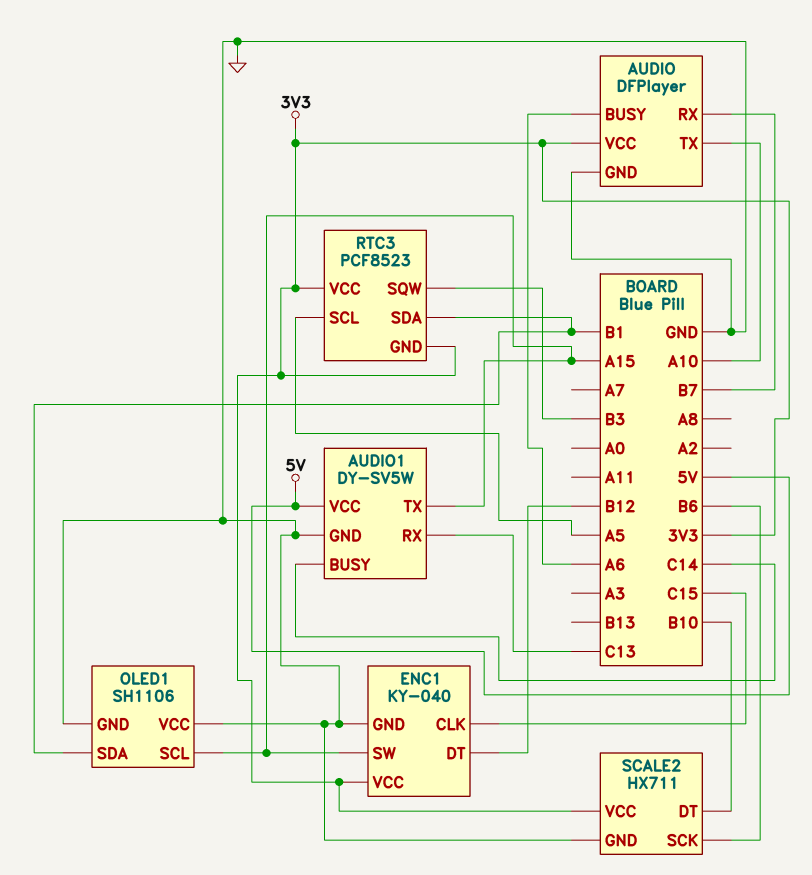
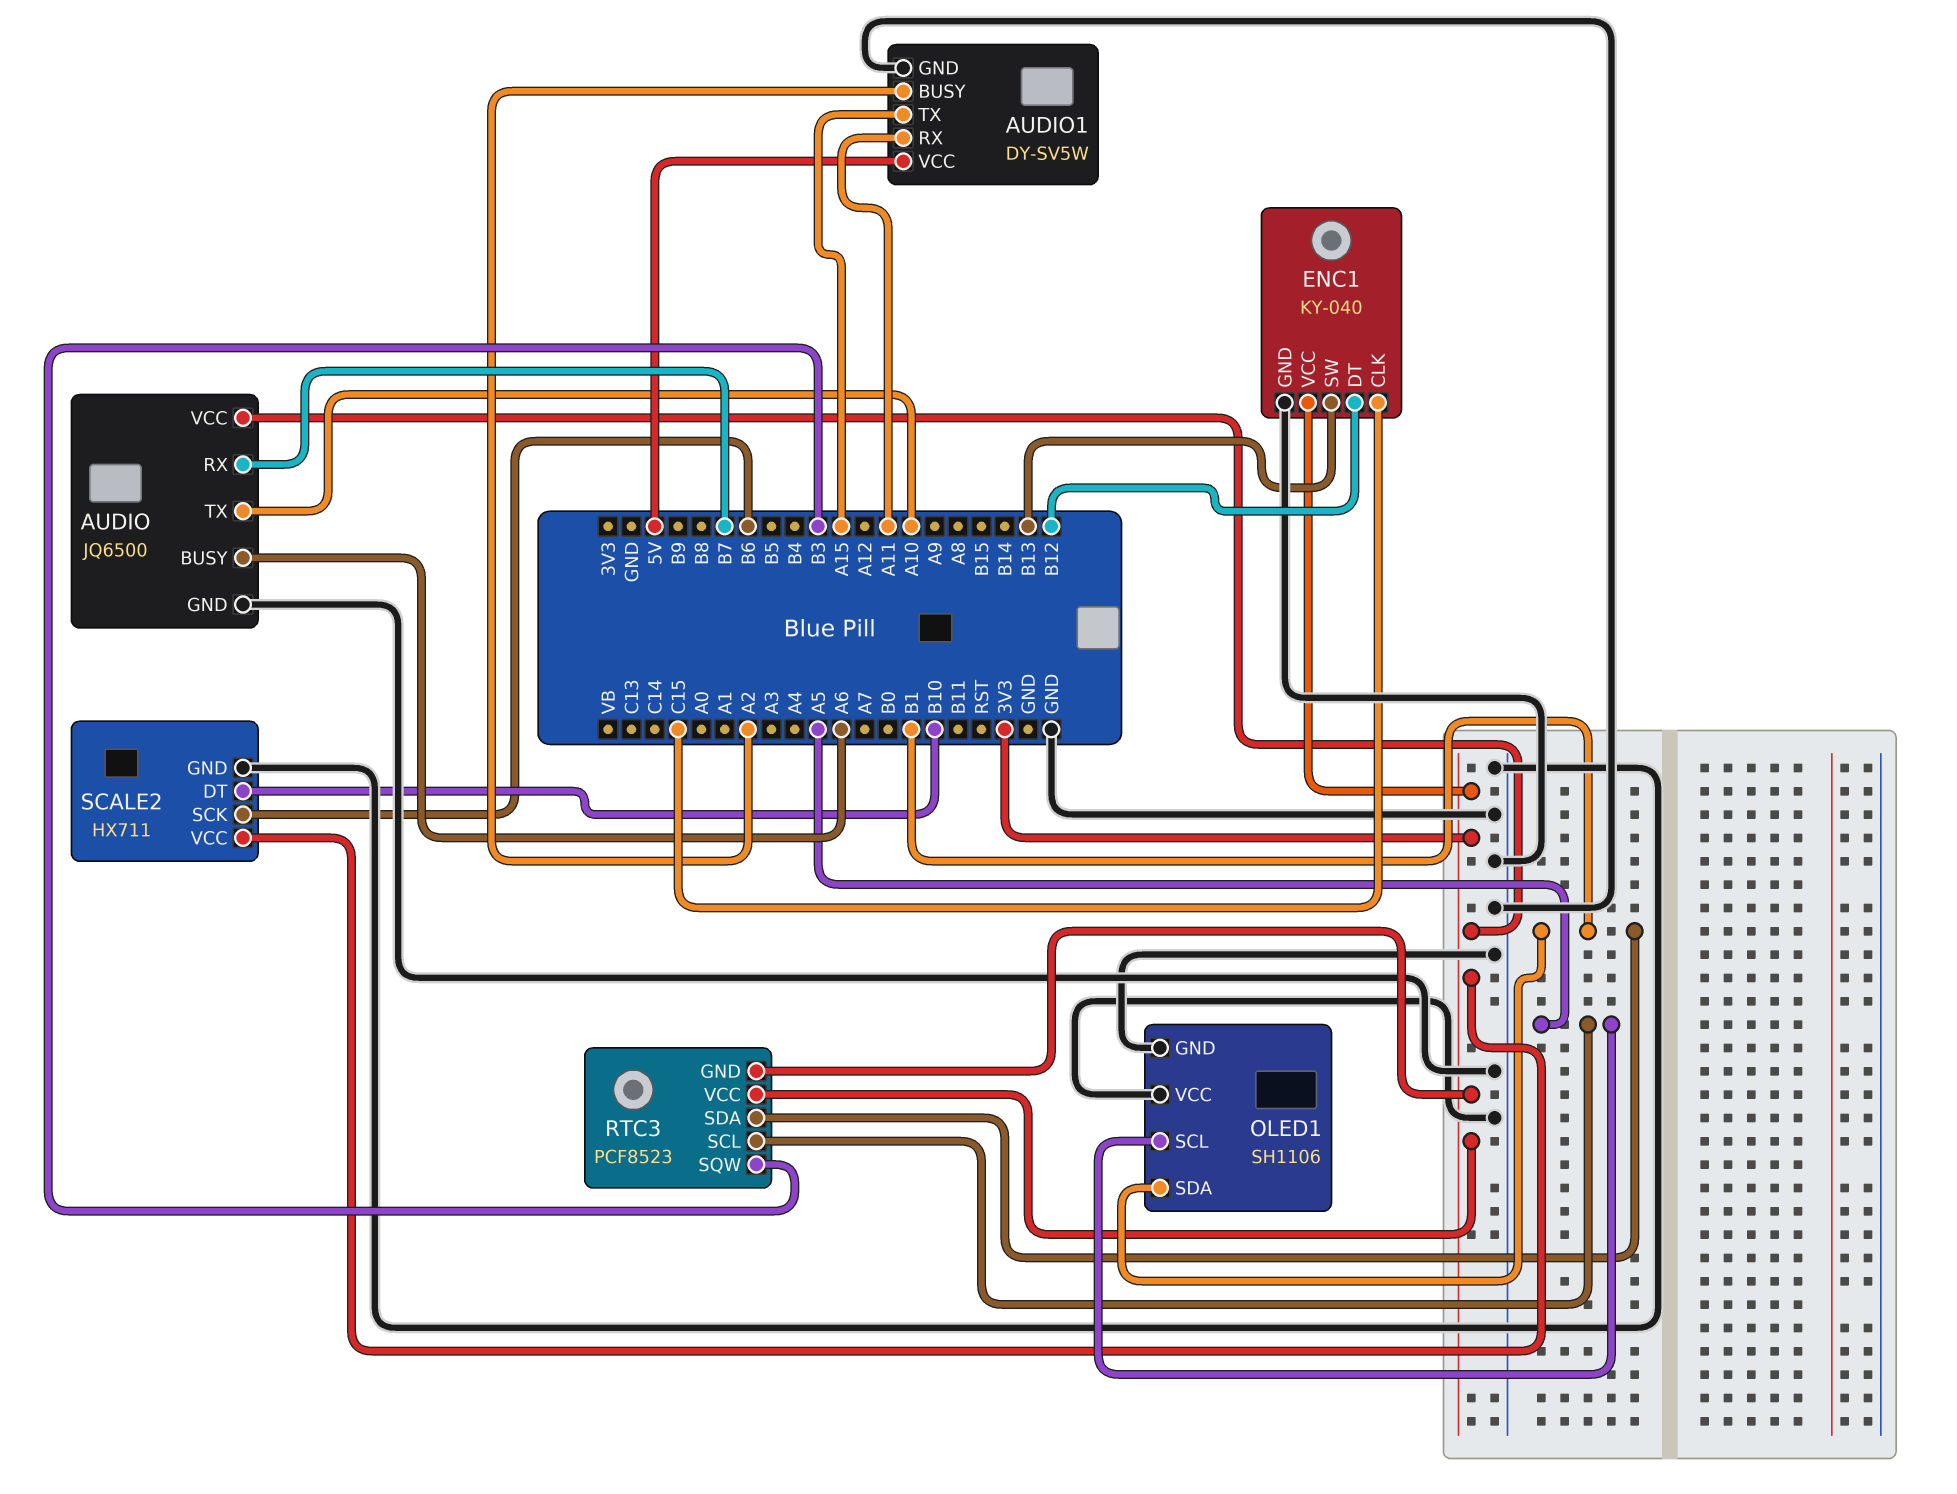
AUDIO: DFPlayer -> JQ6500
AUDIO1 pin BUSY: C14 -> A2
AUDIO1 pin RX: C13 -> A11
ENC1 pin SW: A15 -> B13
OLED1 pin SCL: A15 -> A5

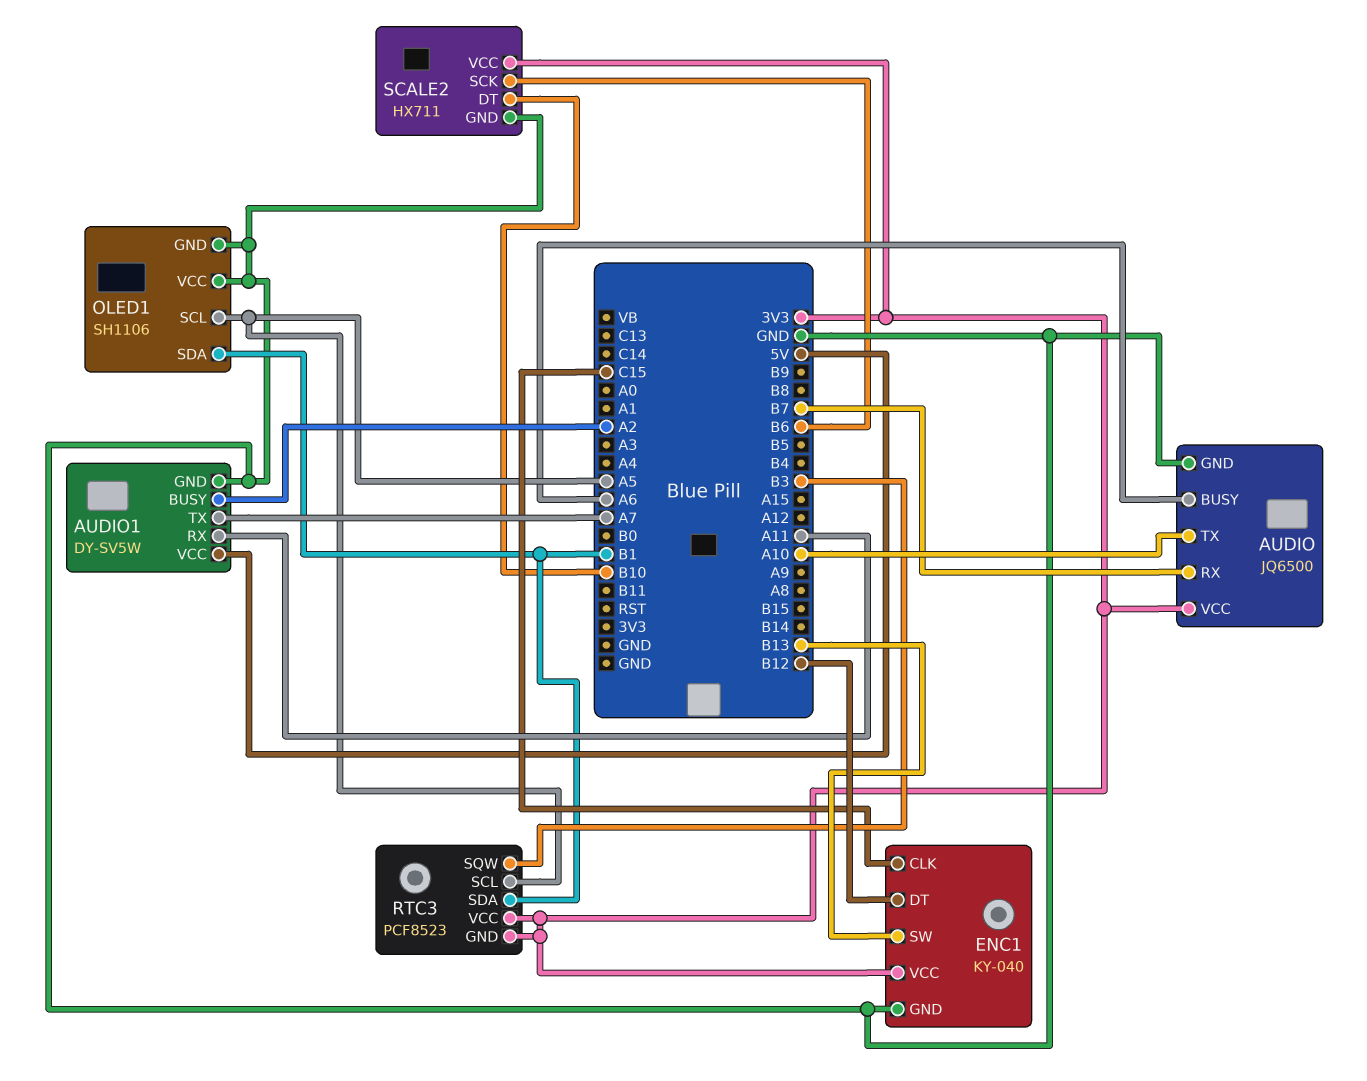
AUDIO1 pin TX: A15 -> A7

